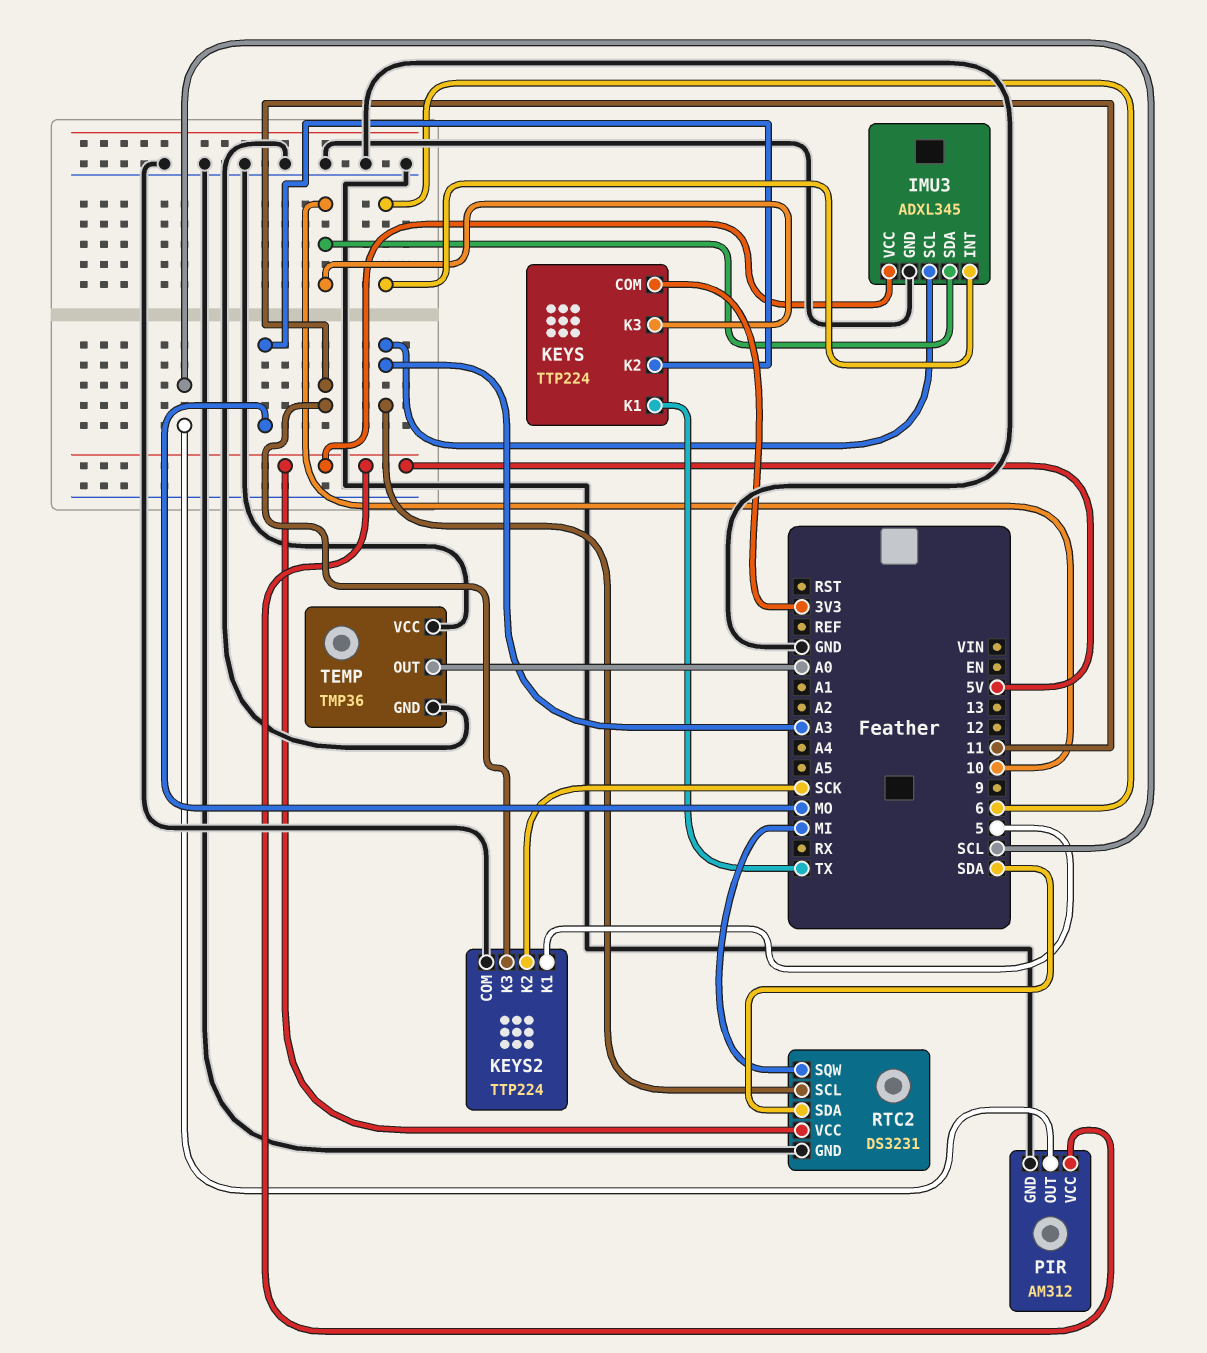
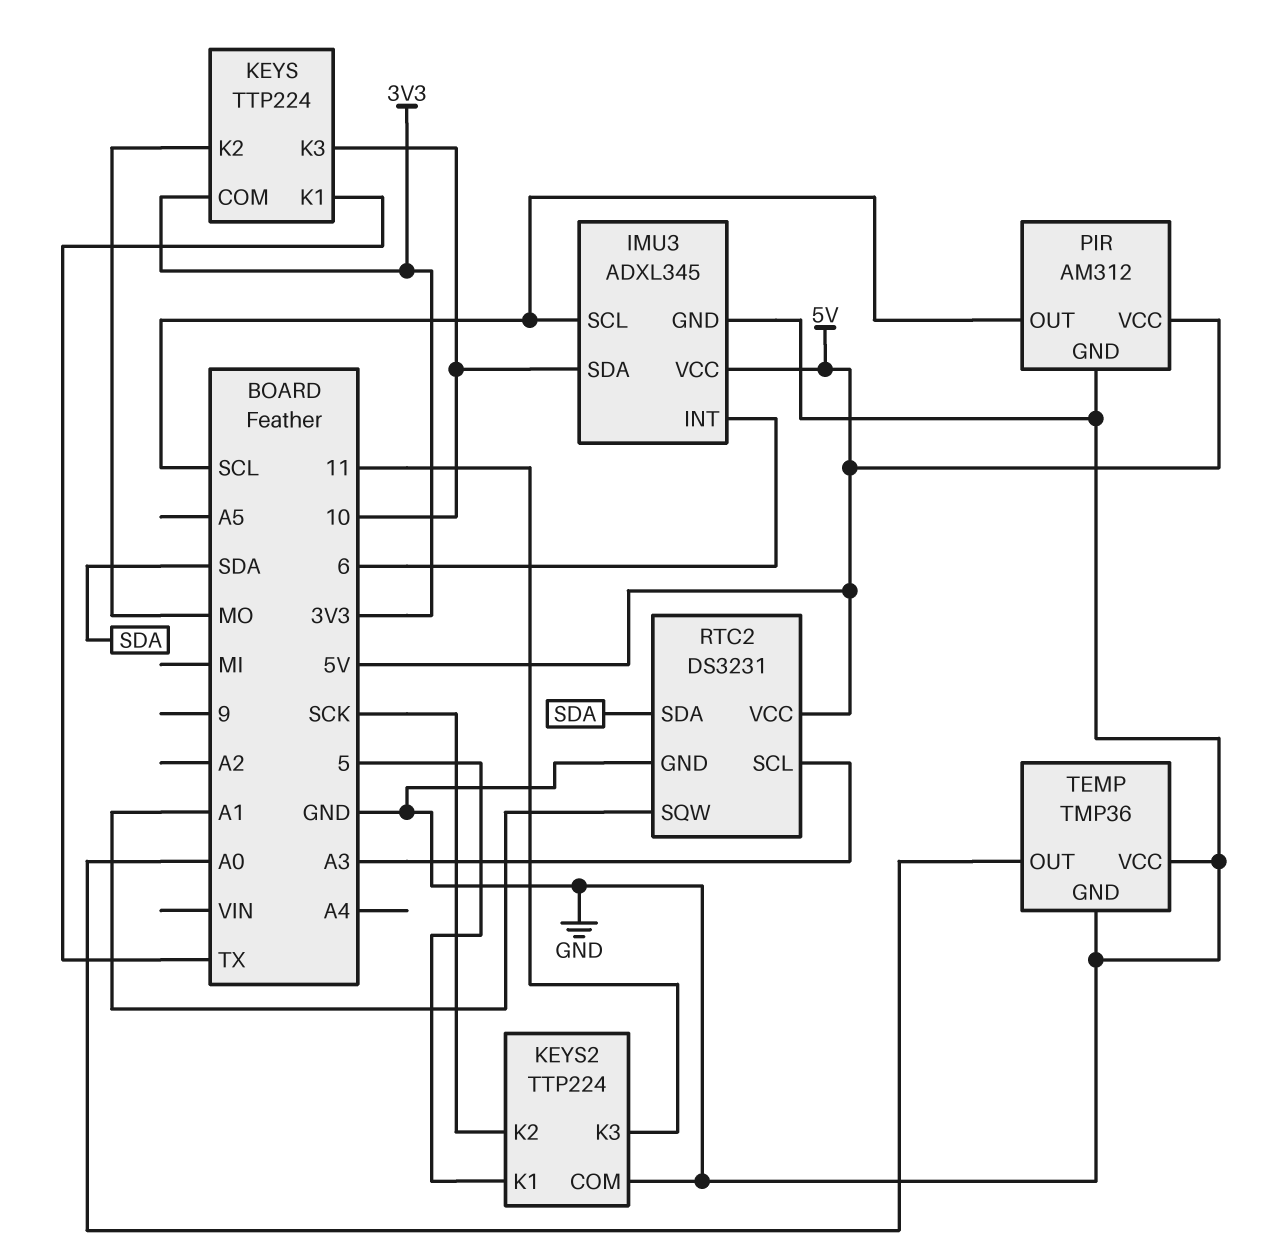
IMU3 pin SCL: A3 -> SCL
RTC2 pin SQW: MI -> A1

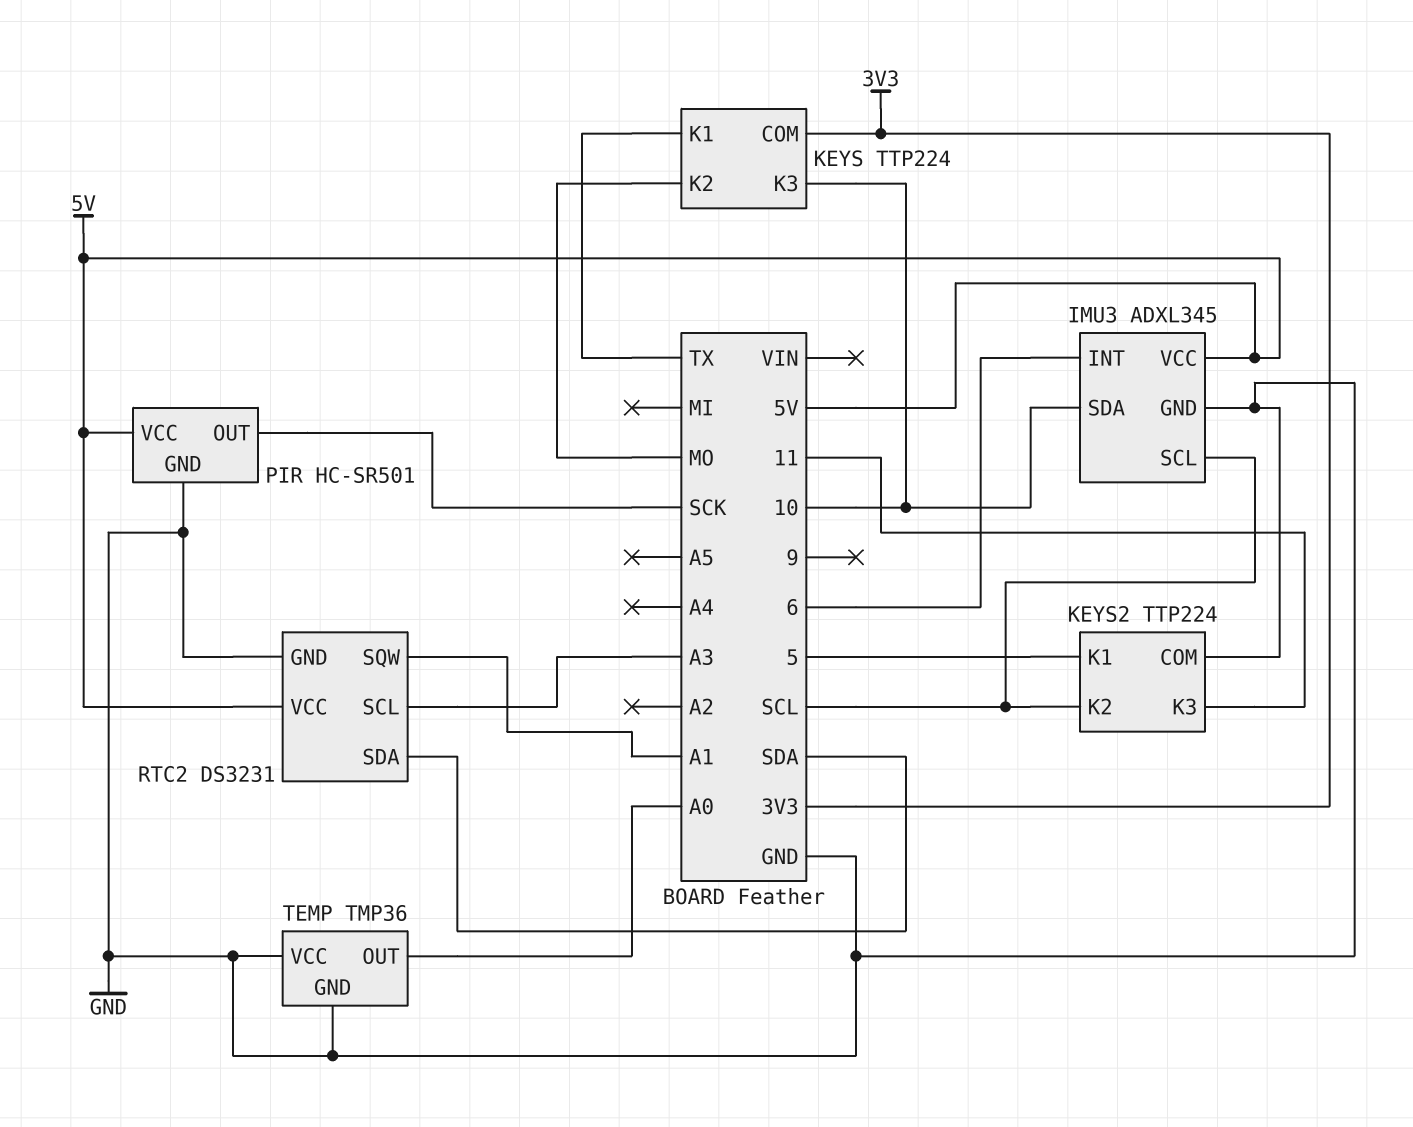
KEYS2 pin K2: SCK -> SCL
PIR: AM312 -> HC-SR501
PIR pin OUT: SCL -> SCK

